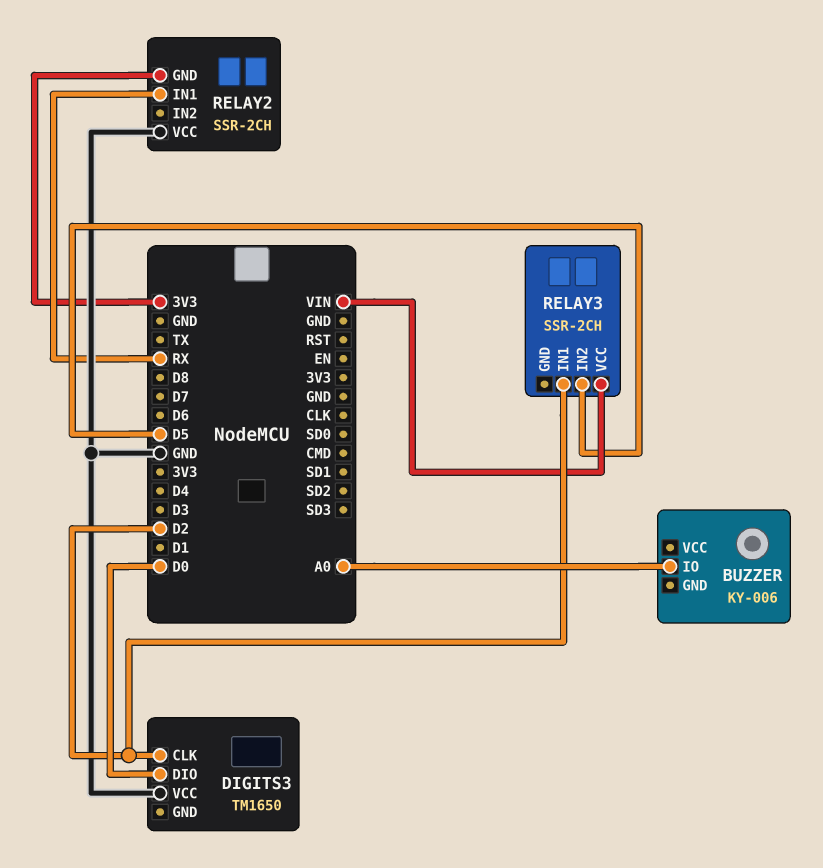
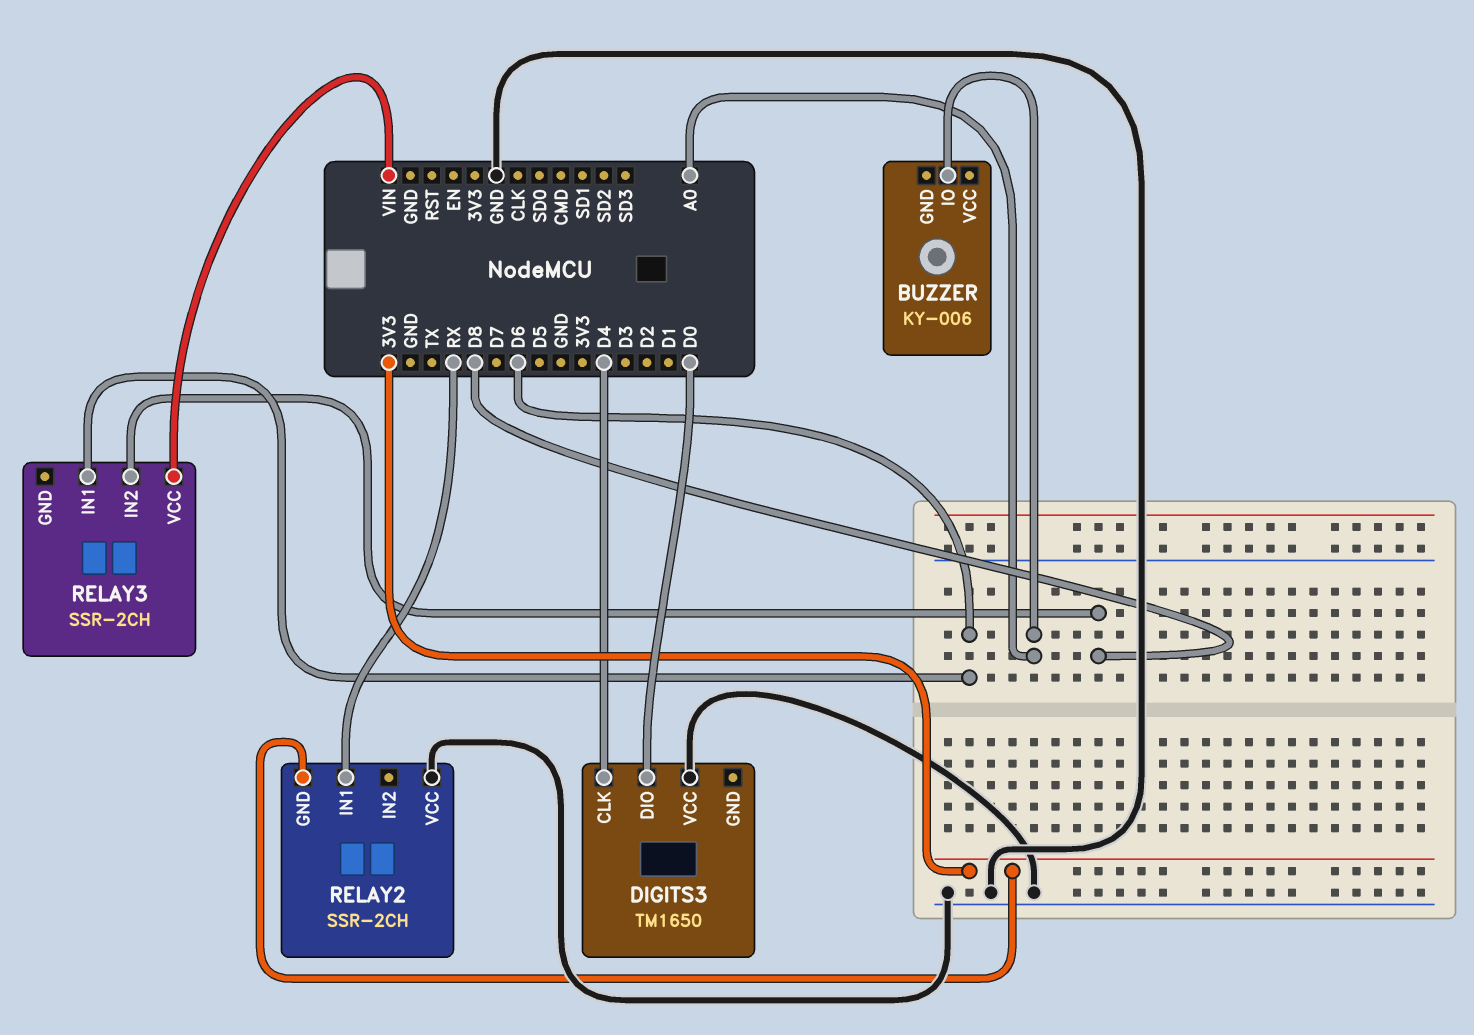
DIGITS3 pin CLK: D2 -> D4
RELAY3 pin IN1: D2 -> D6
RELAY3 pin IN2: D5 -> D8

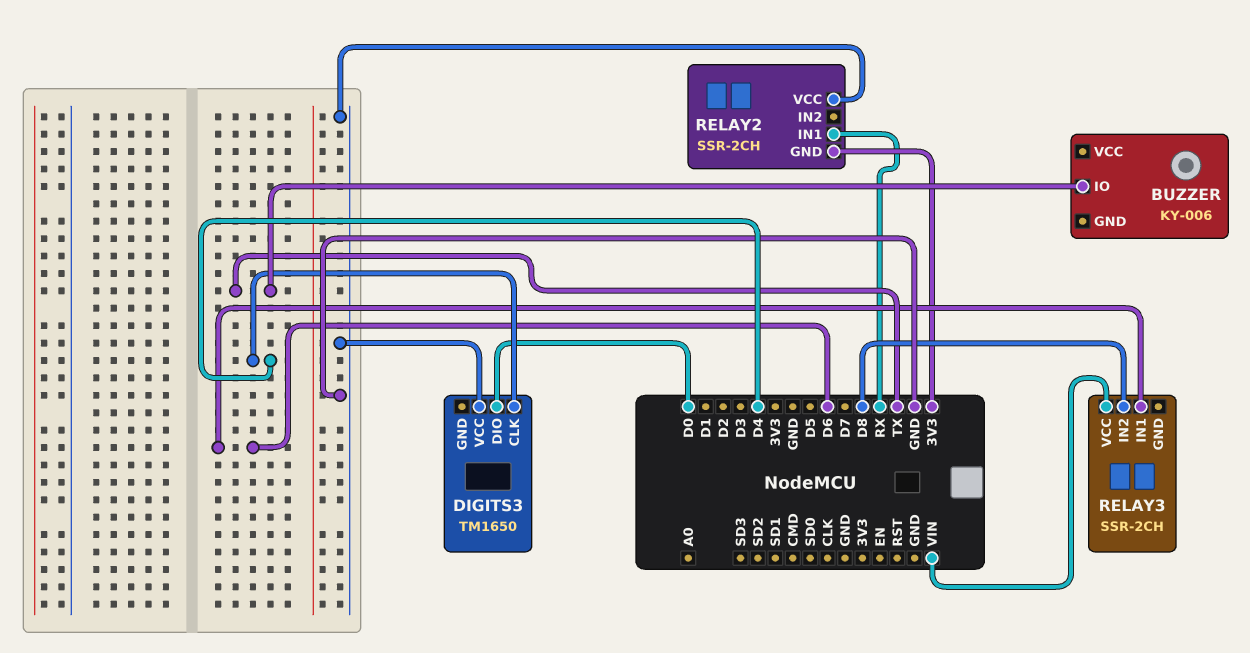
BUZZER pin IO: A0 -> TX

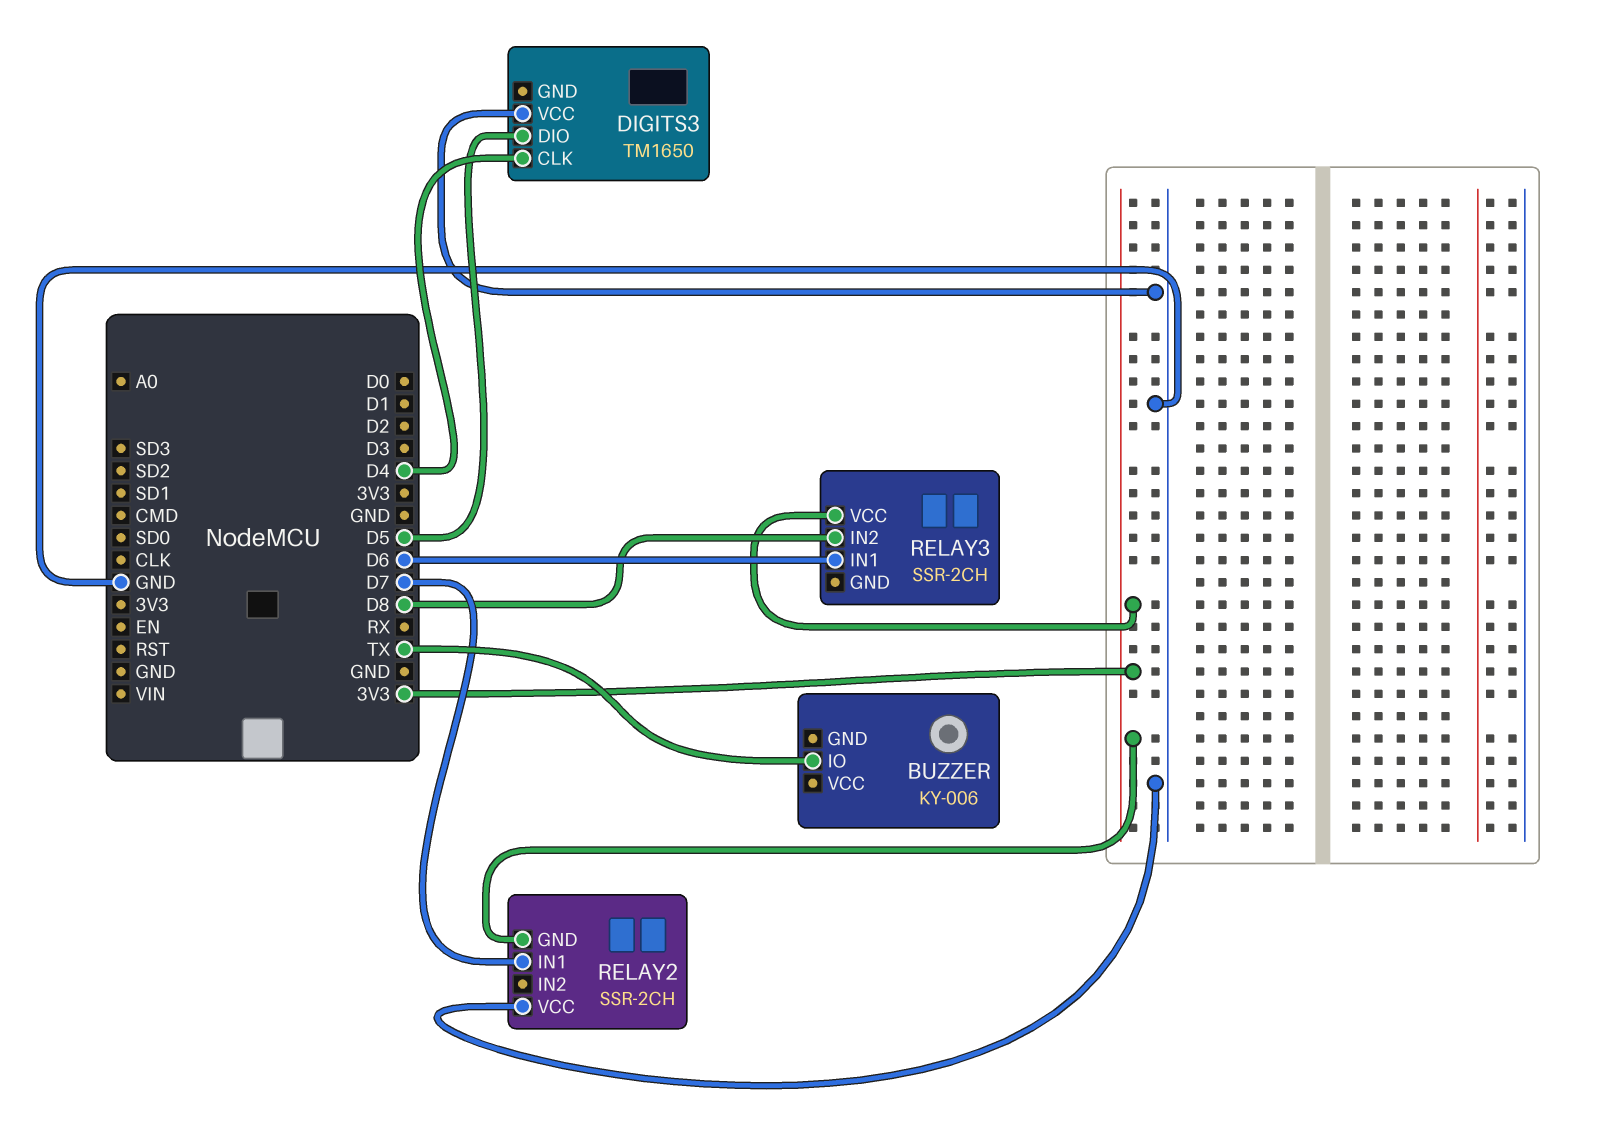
DIGITS3 pin DIO: D0 -> D5
RELAY2 pin IN1: RX -> D7
RELAY3 pin VCC: VIN -> 3V3

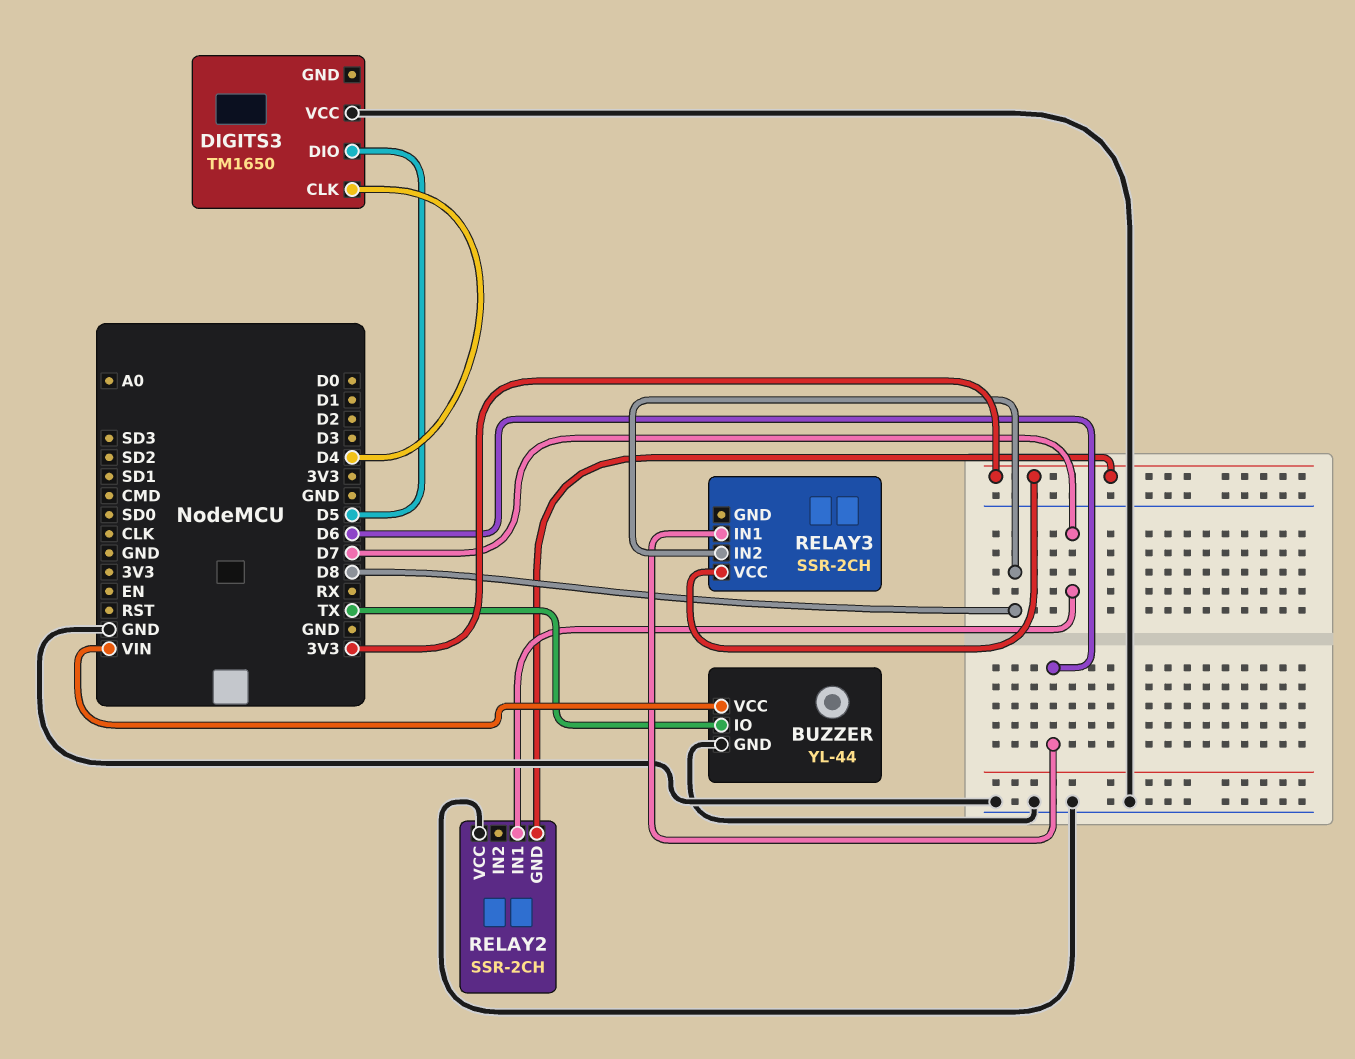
BUZZER: KY-006 -> YL-44
BUZZER pin GND: none -> GND
BUZZER pin VCC: none -> VIN

